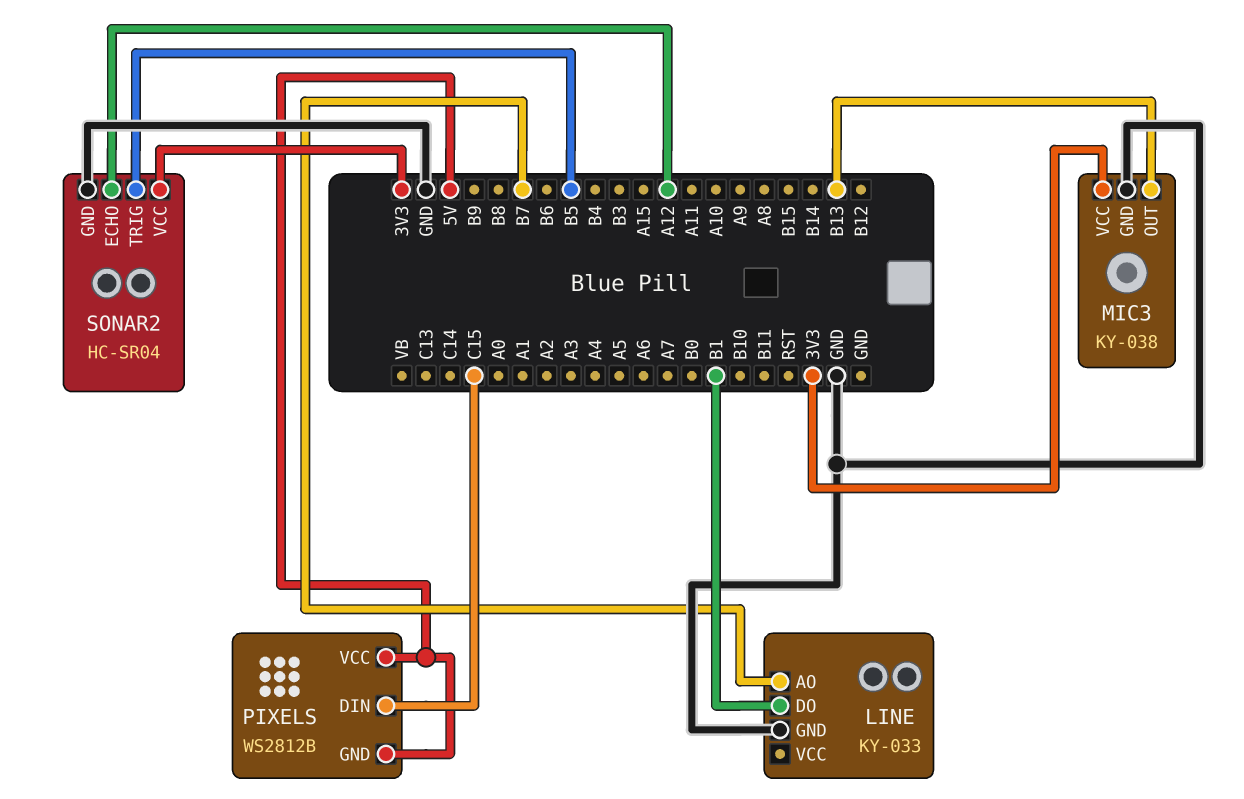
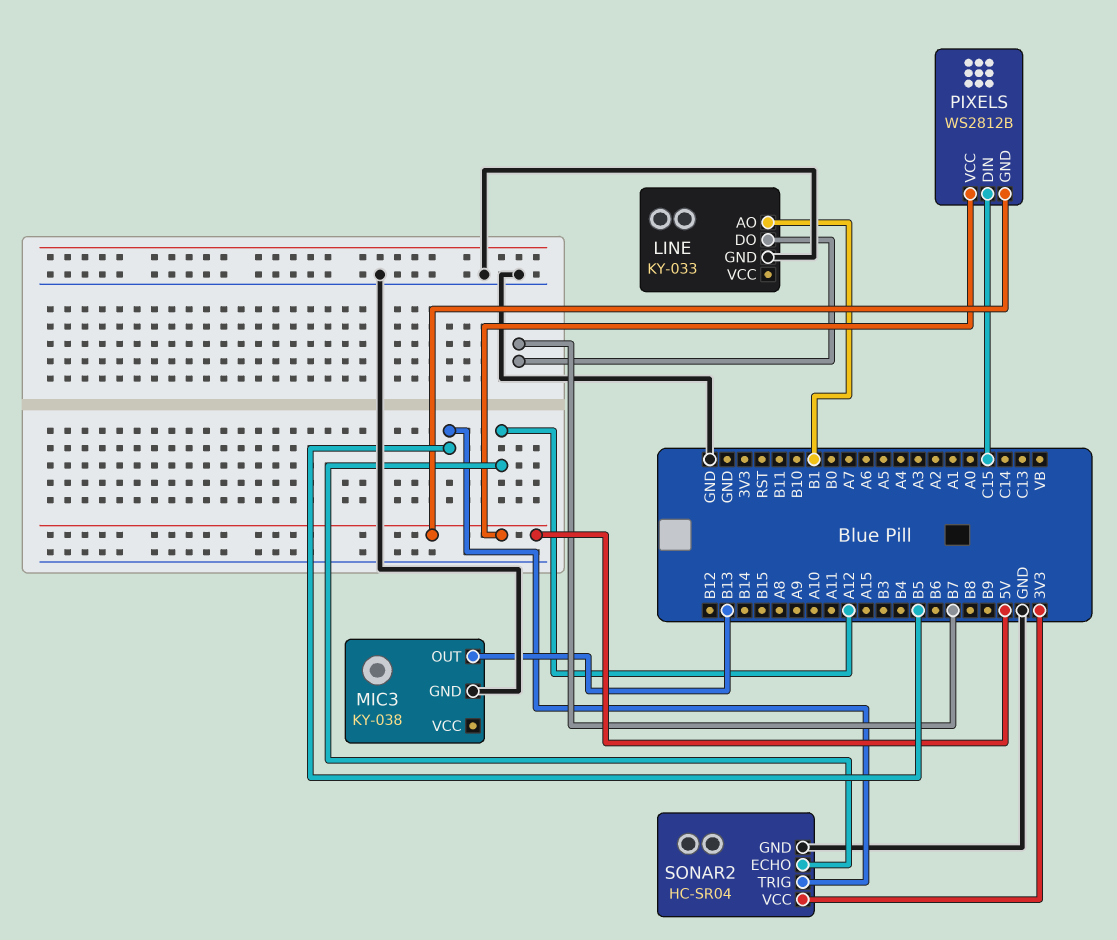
LINE pin AO: B7 -> B1
LINE pin DO: B1 -> B7
MIC3 pin VCC: 3V3 -> none

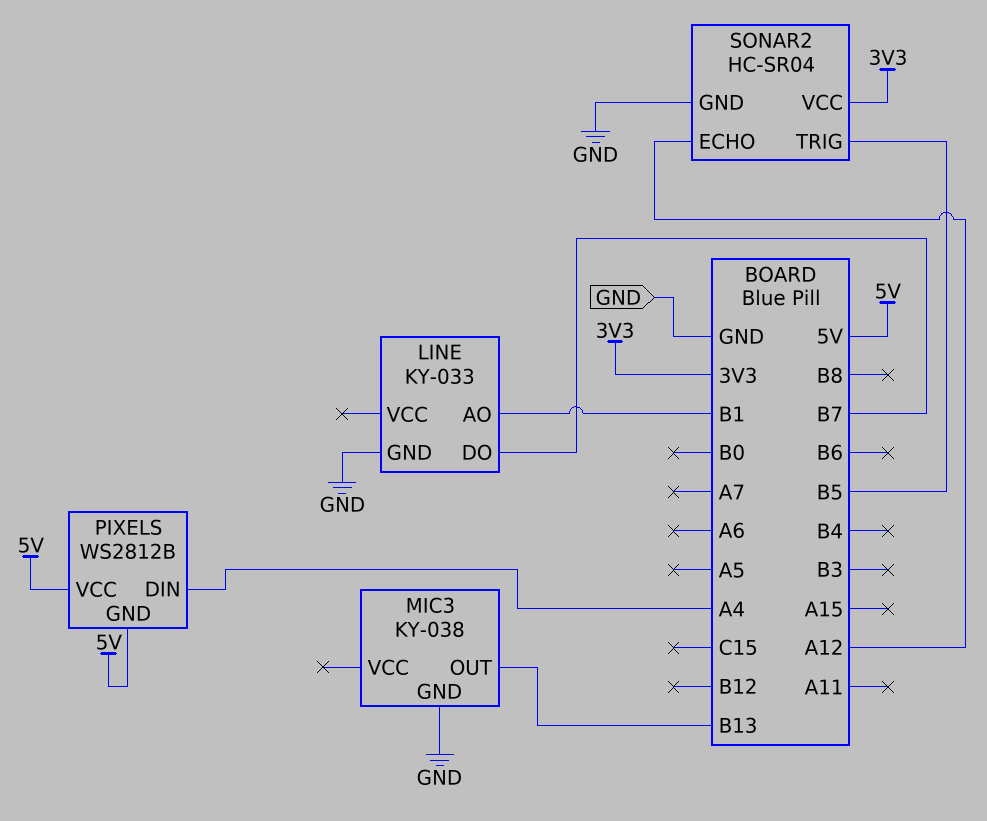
PIXELS pin DIN: C15 -> A4

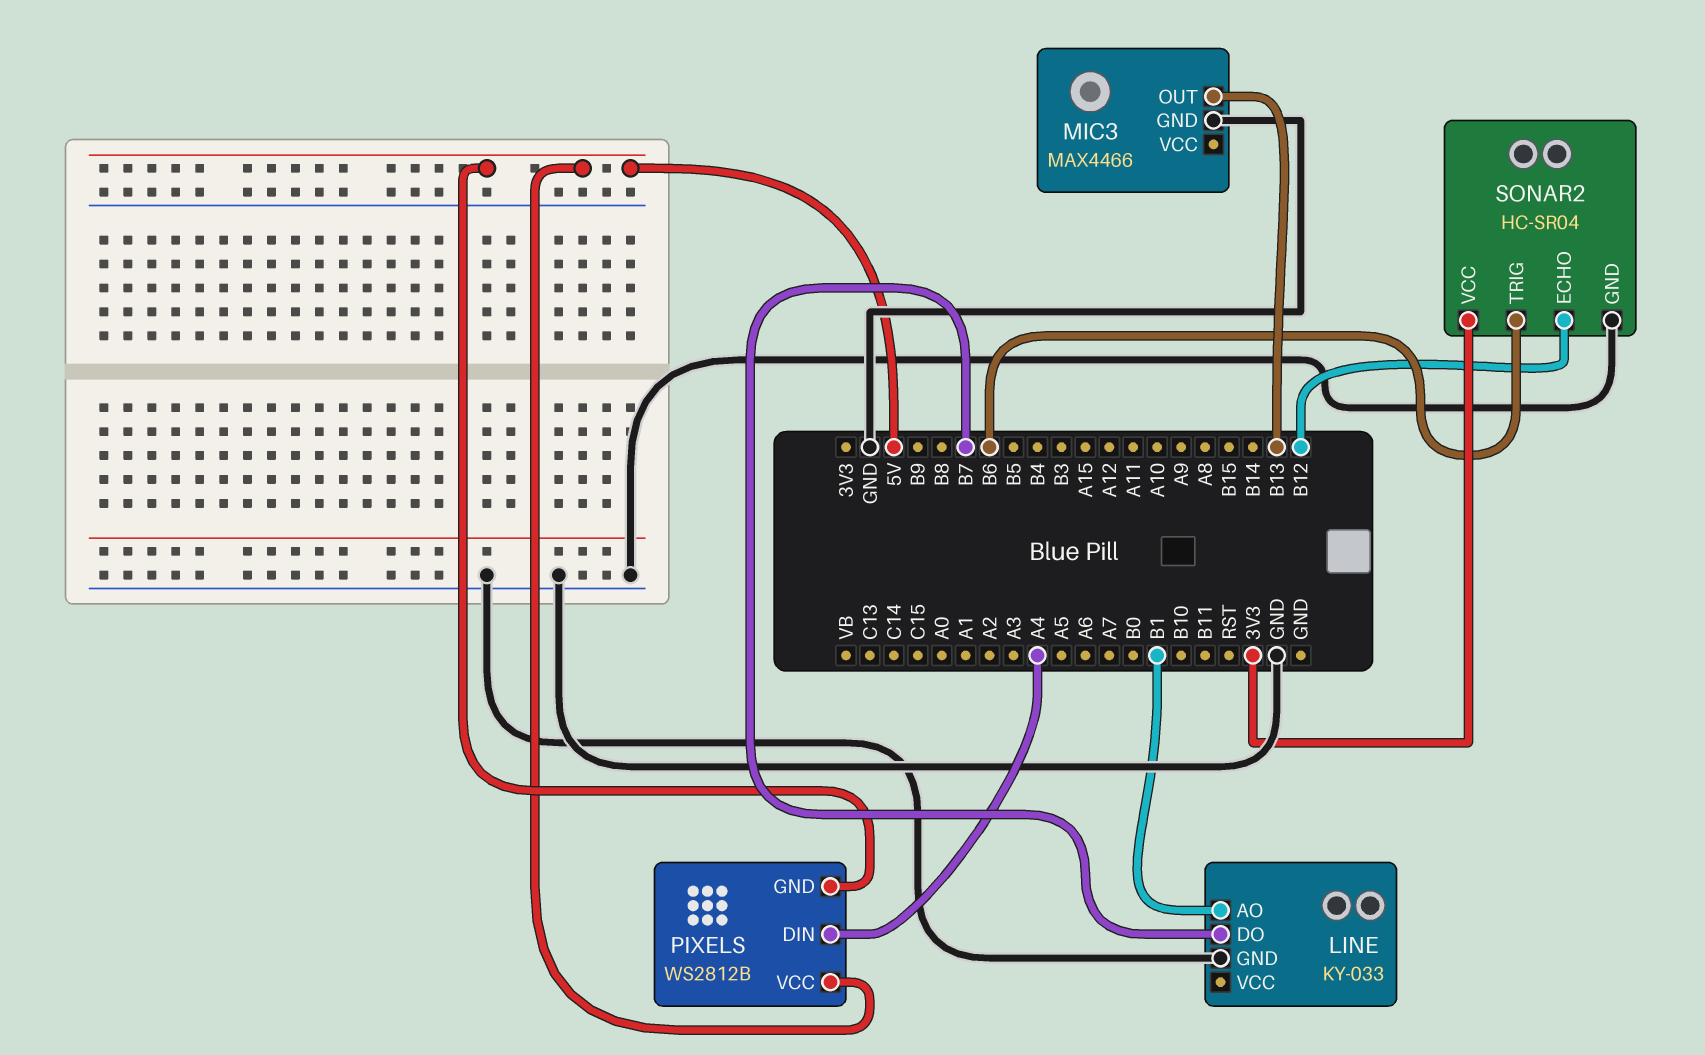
MIC3: KY-038 -> MAX4466
SONAR2 pin ECHO: A12 -> B12
SONAR2 pin TRIG: B5 -> B6

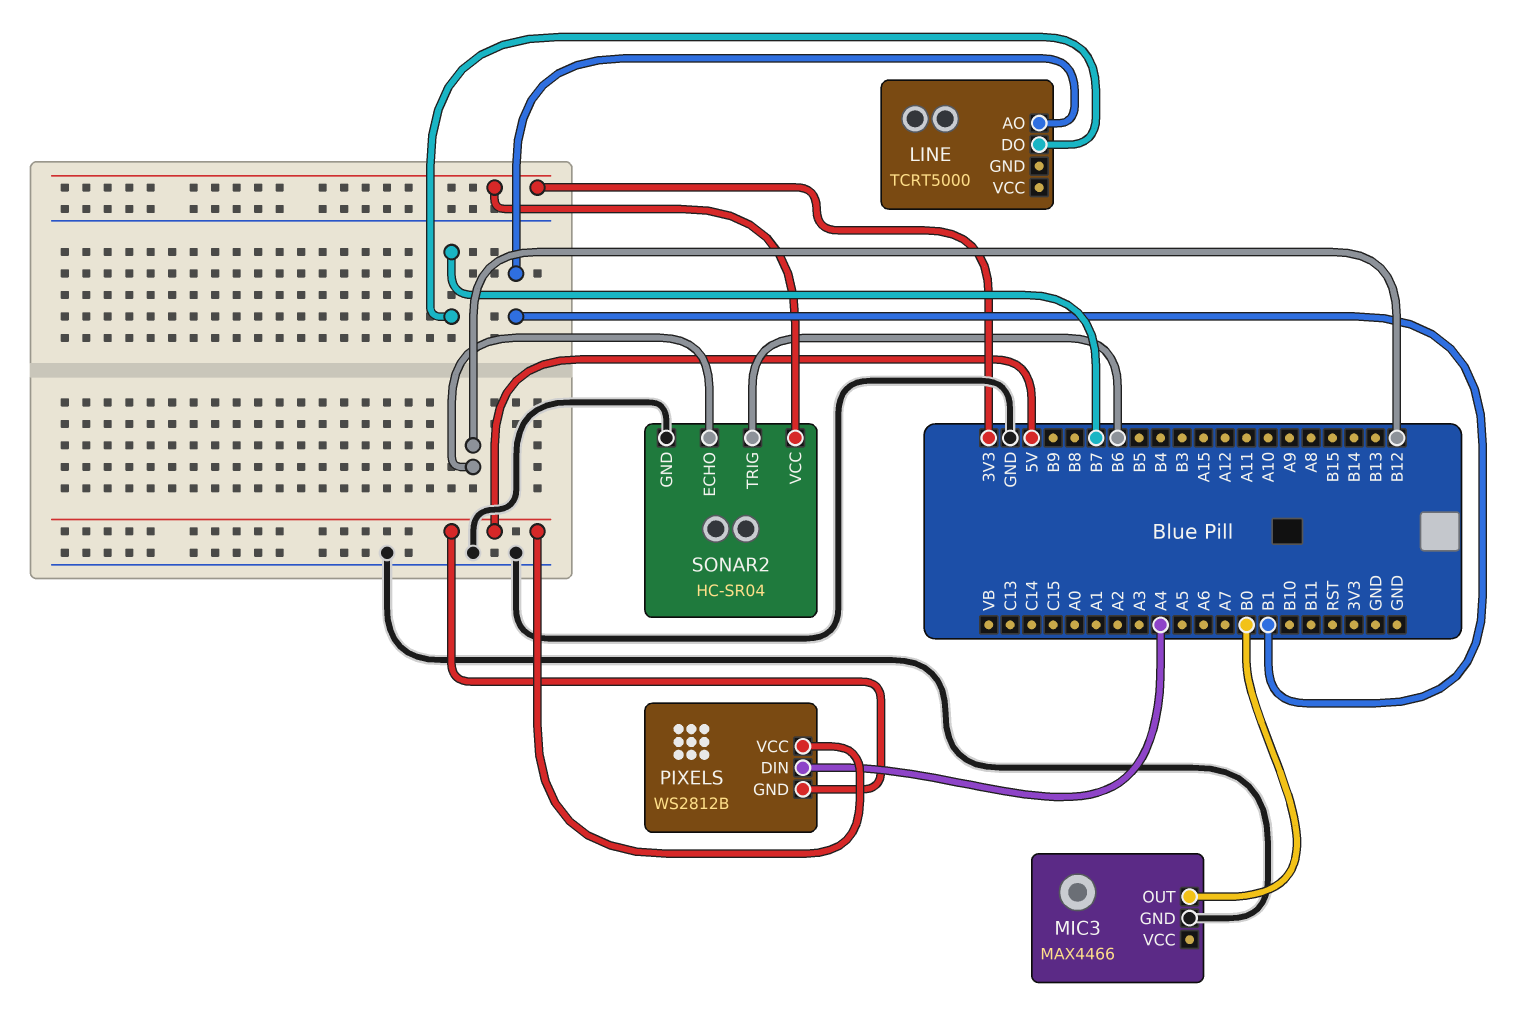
LINE: KY-033 -> TCRT5000
LINE pin GND: GND -> none
MIC3 pin OUT: B13 -> B0

